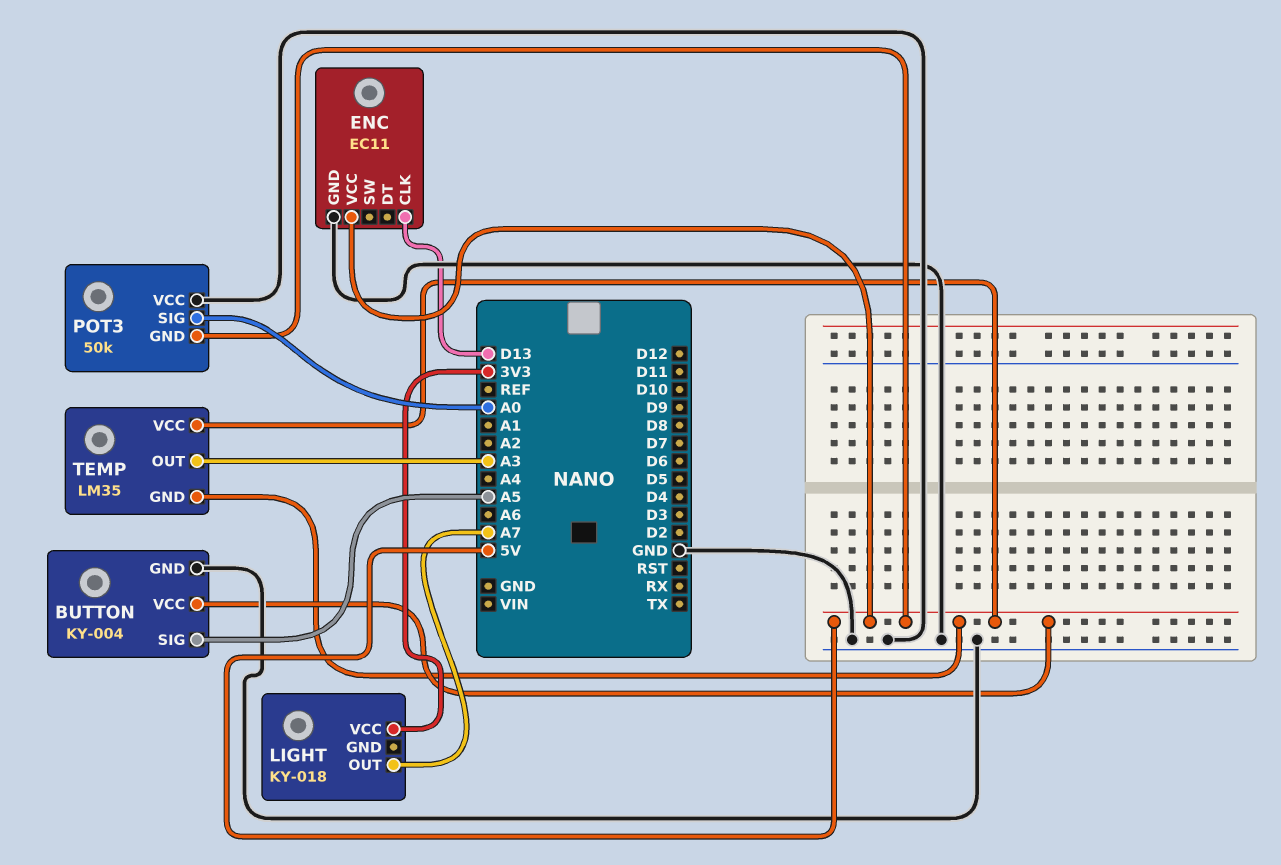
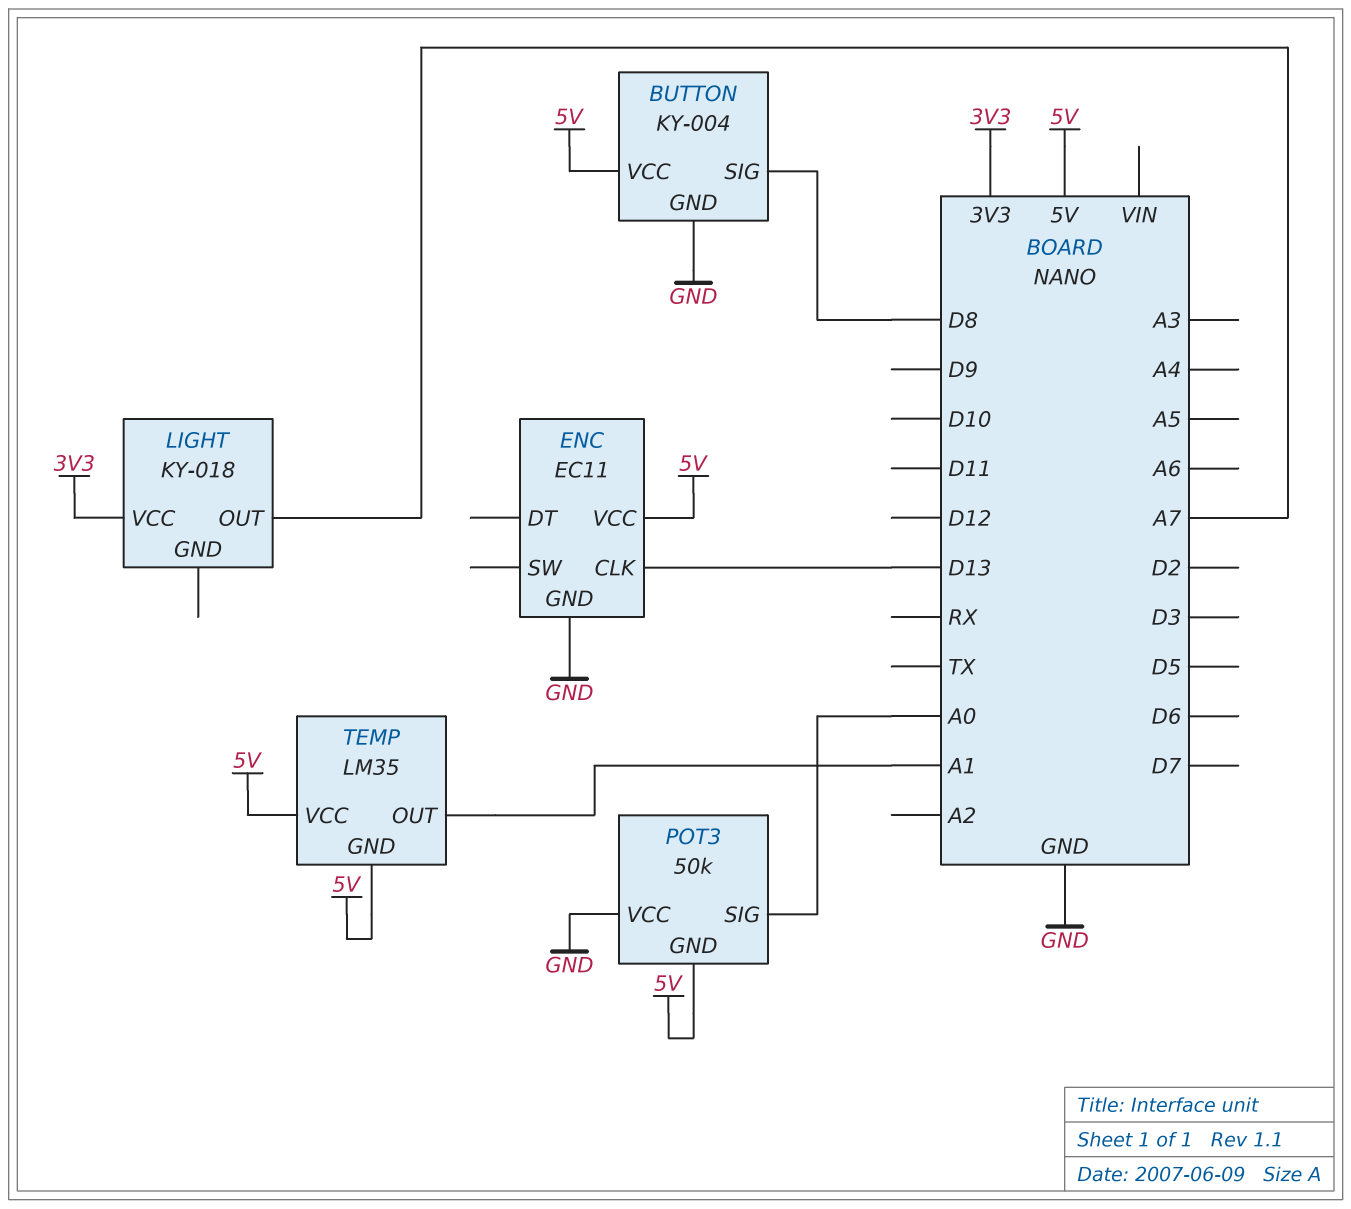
BUTTON pin SIG: A5 -> D8
TEMP pin OUT: A3 -> A1

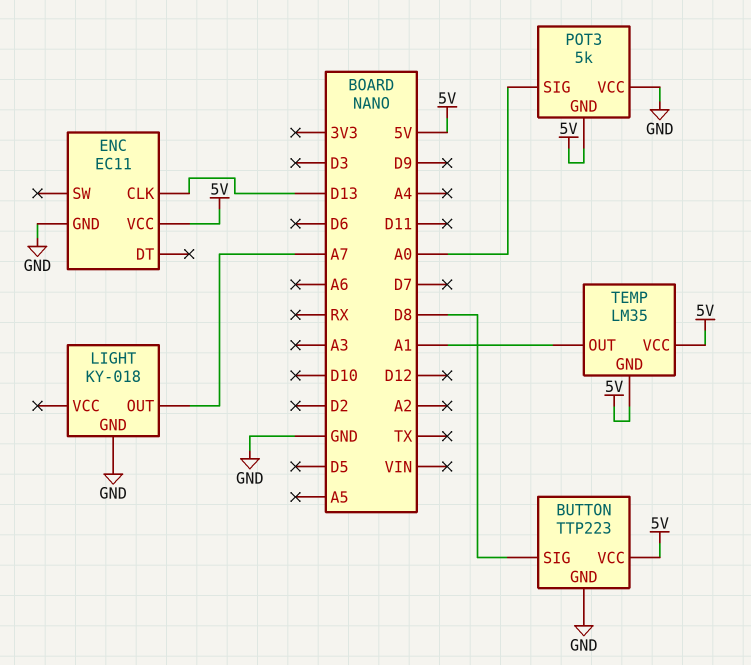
BUTTON: KY-004 -> TTP223
LIGHT pin GND: none -> GND
LIGHT pin VCC: 3V3 -> none
POT3: 50k -> 5k

